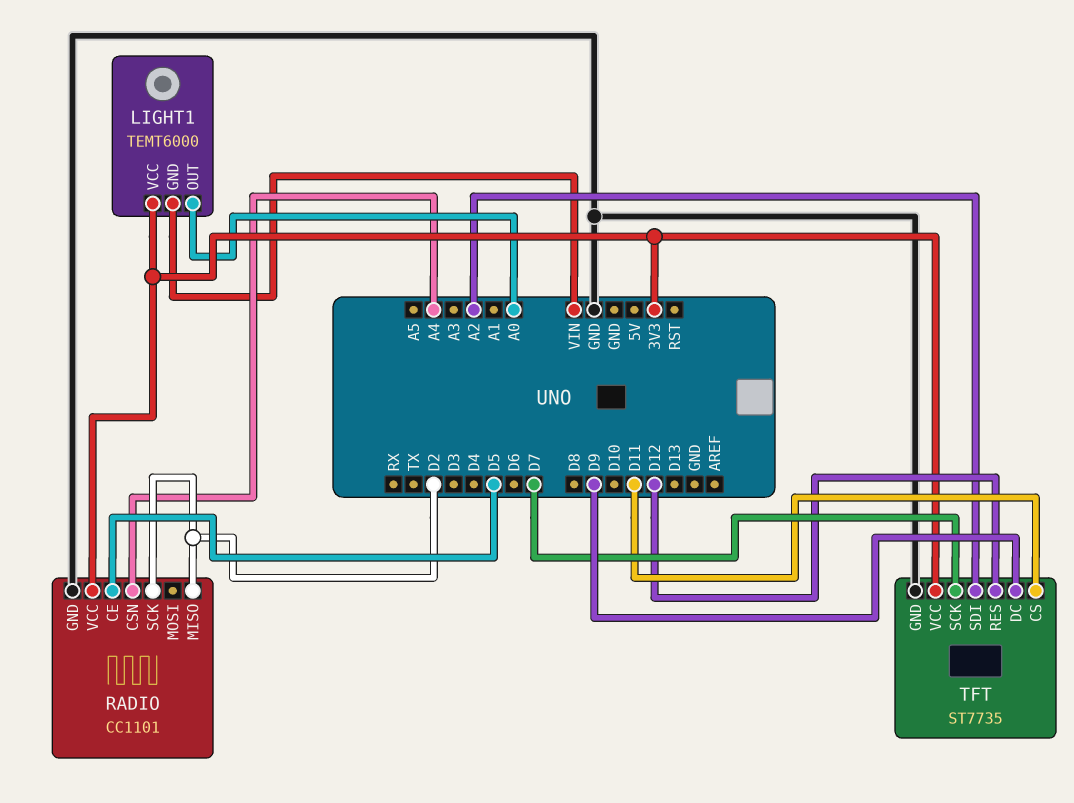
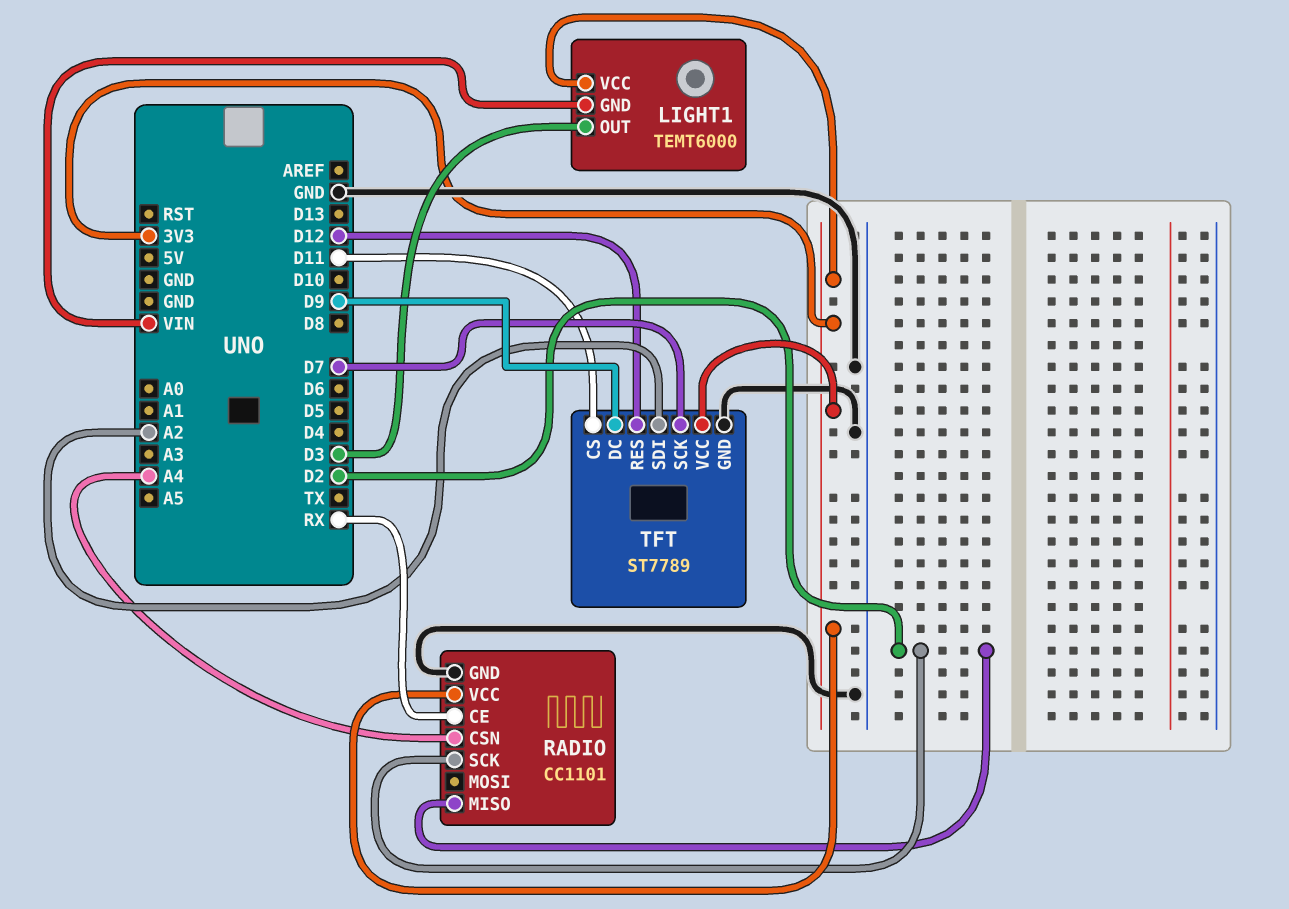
LIGHT1 pin OUT: A0 -> D3
RADIO pin CE: D5 -> RX
TFT: ST7735 -> ST7789

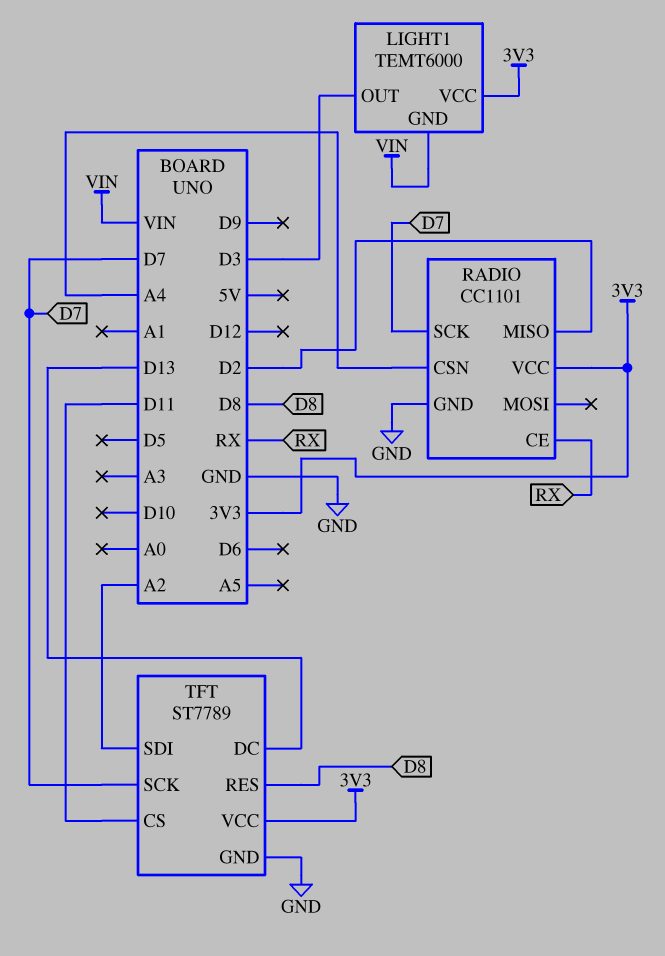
RADIO pin SCK: D2 -> D7
TFT pin DC: D9 -> D13
TFT pin RES: D12 -> D8

